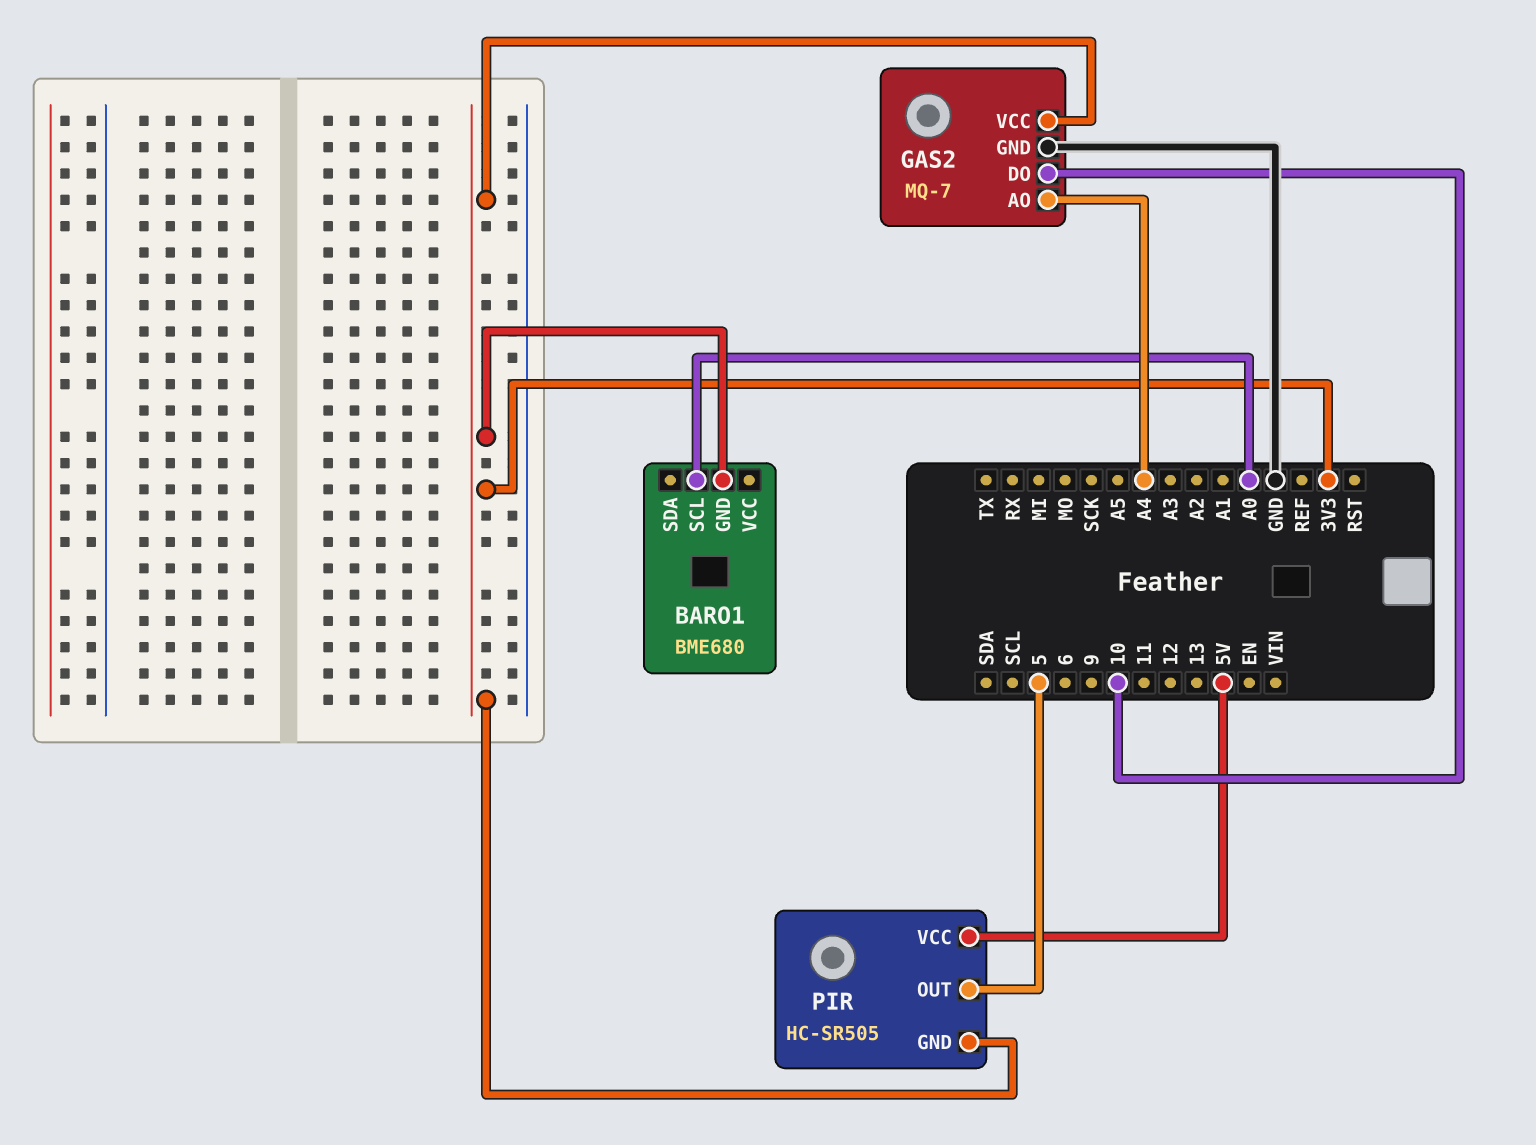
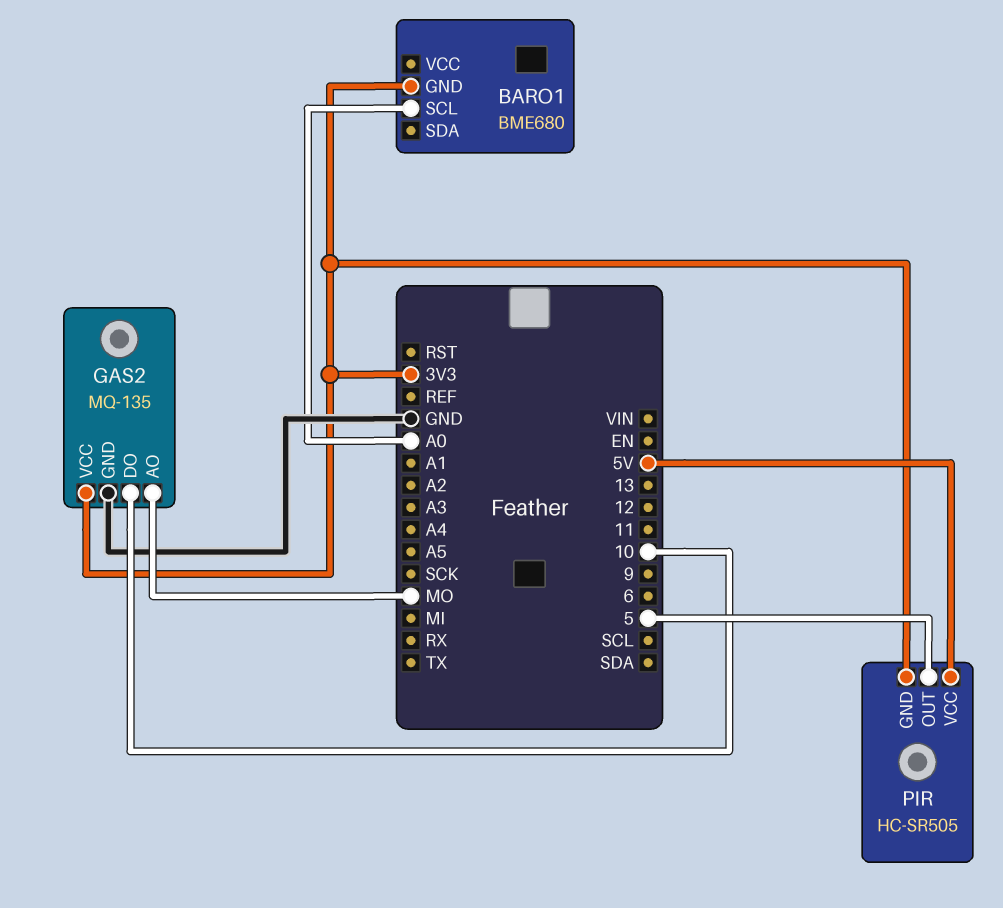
GAS2: MQ-7 -> MQ-135
GAS2 pin AO: A4 -> MO

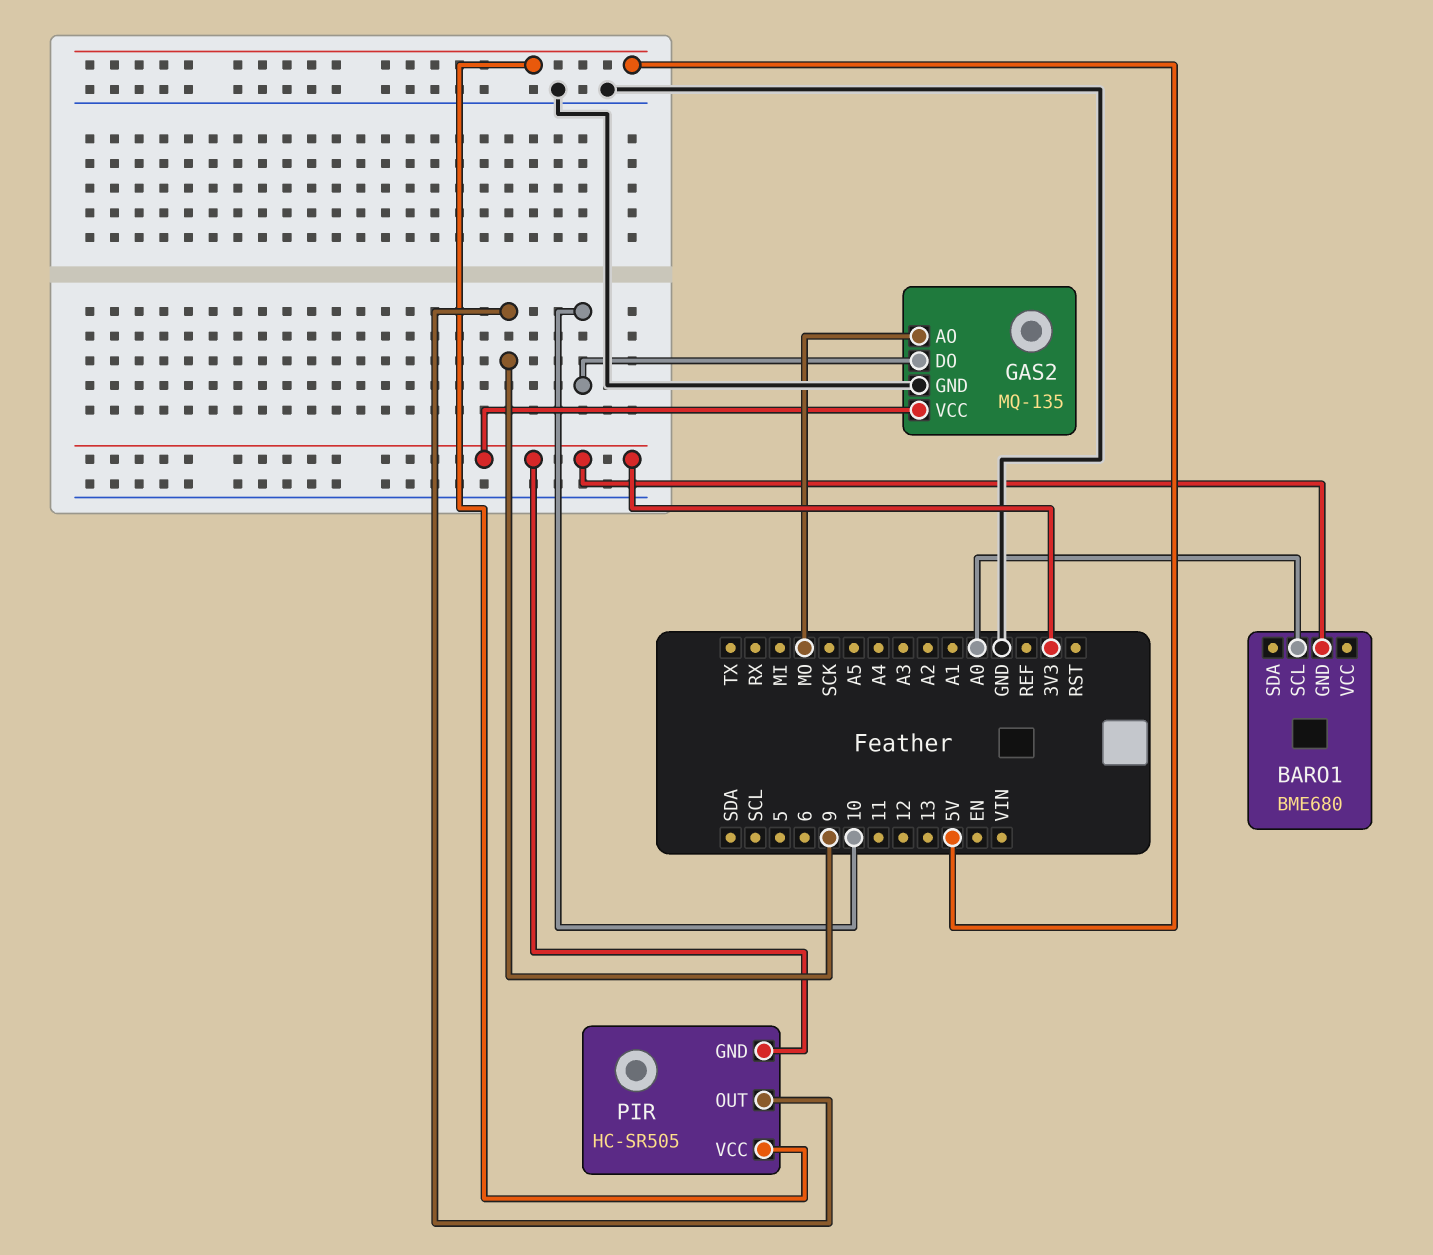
PIR pin OUT: 5 -> 9

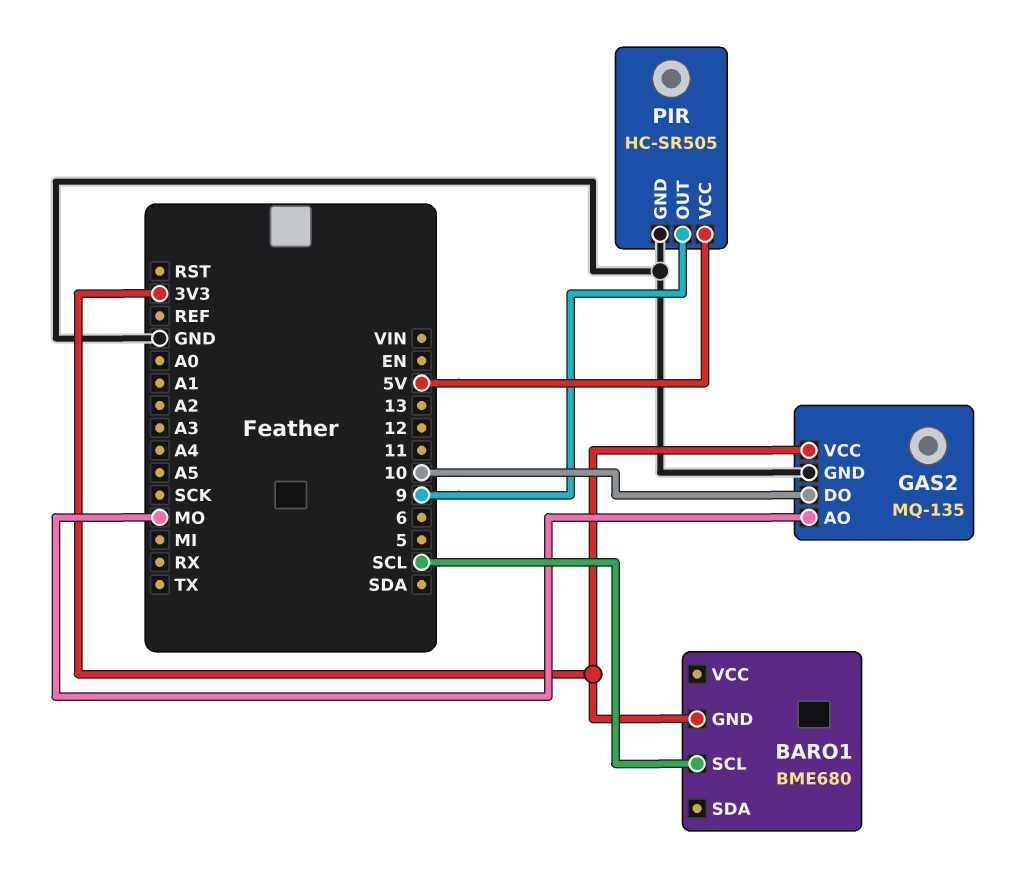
BARO1 pin SCL: A0 -> SCL
PIR pin GND: 3V3 -> GND

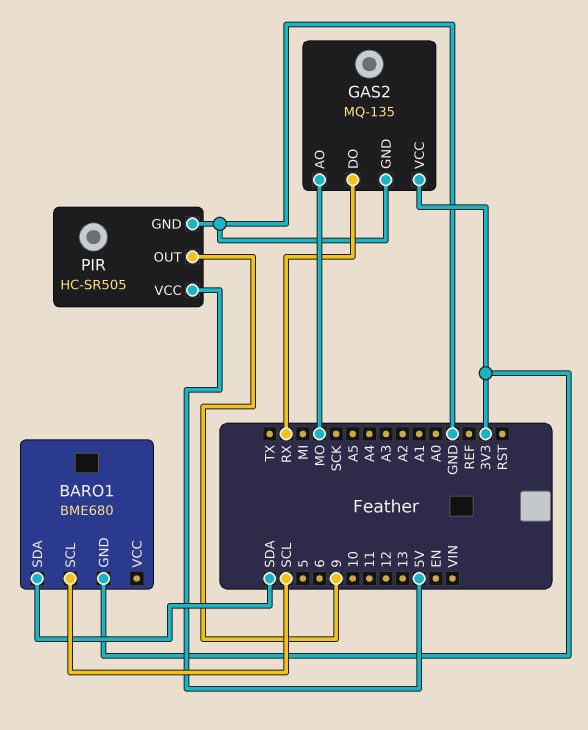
BARO1 pin SDA: none -> SDA
GAS2 pin DO: 10 -> RX

